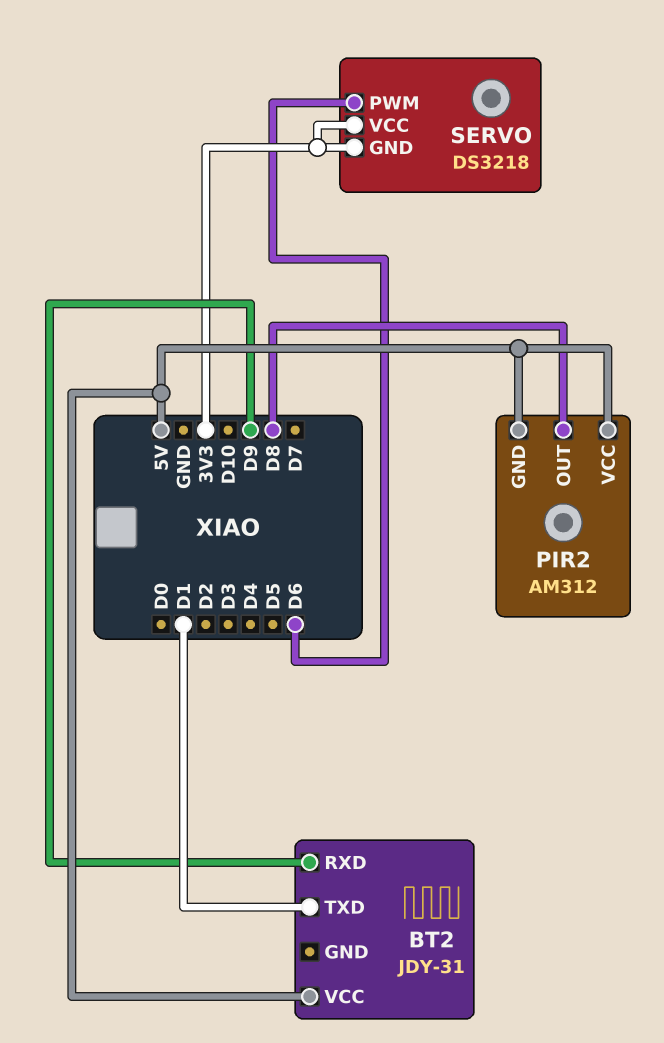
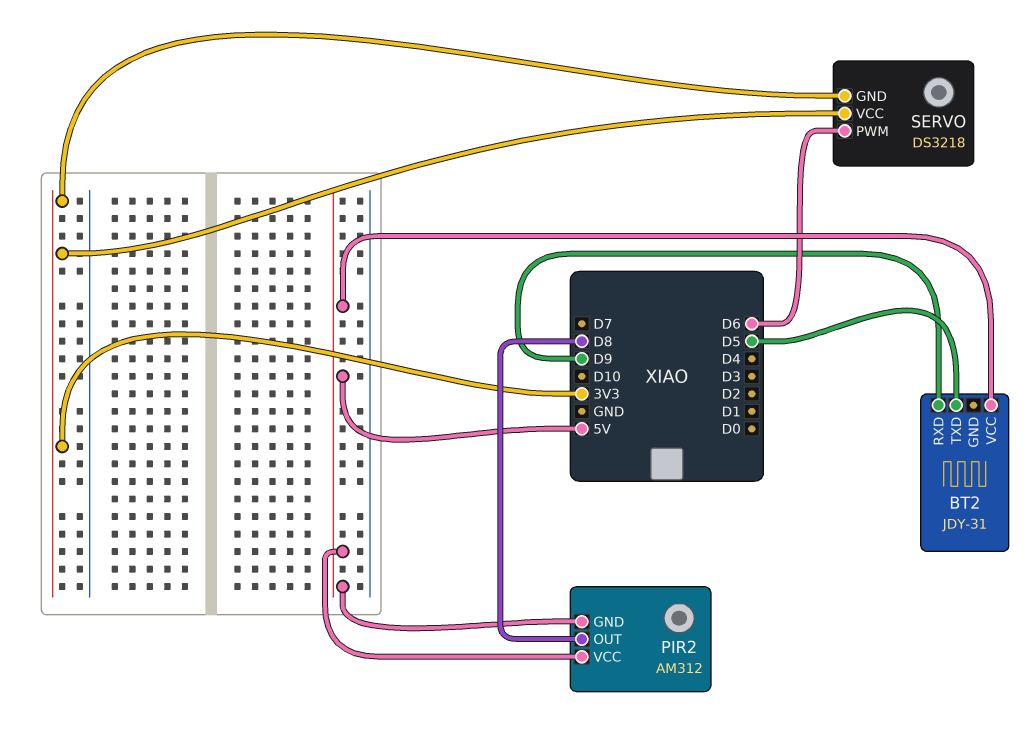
BT2 pin TXD: D1 -> D5

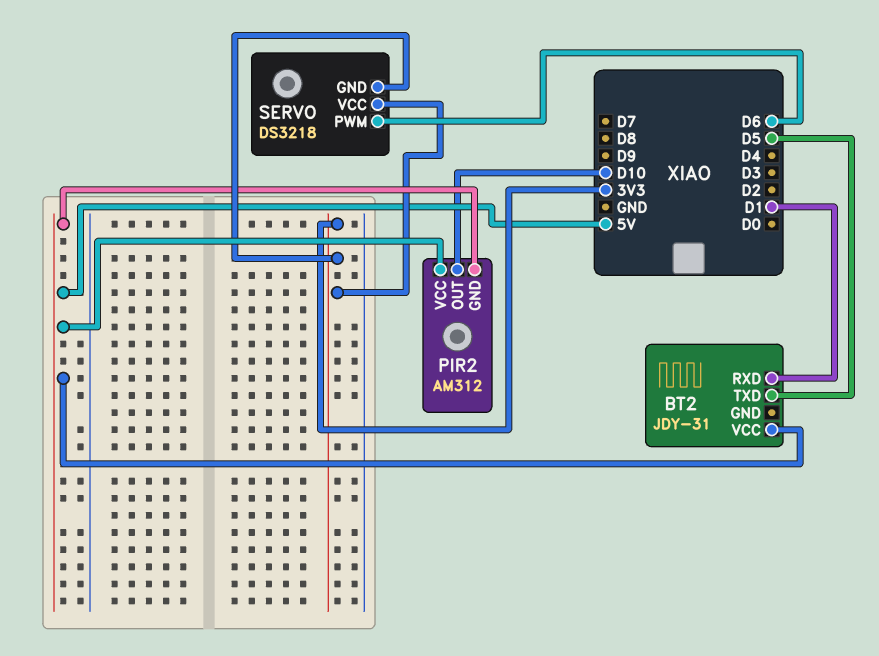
BT2 pin RXD: D9 -> D1
PIR2 pin OUT: D8 -> D10

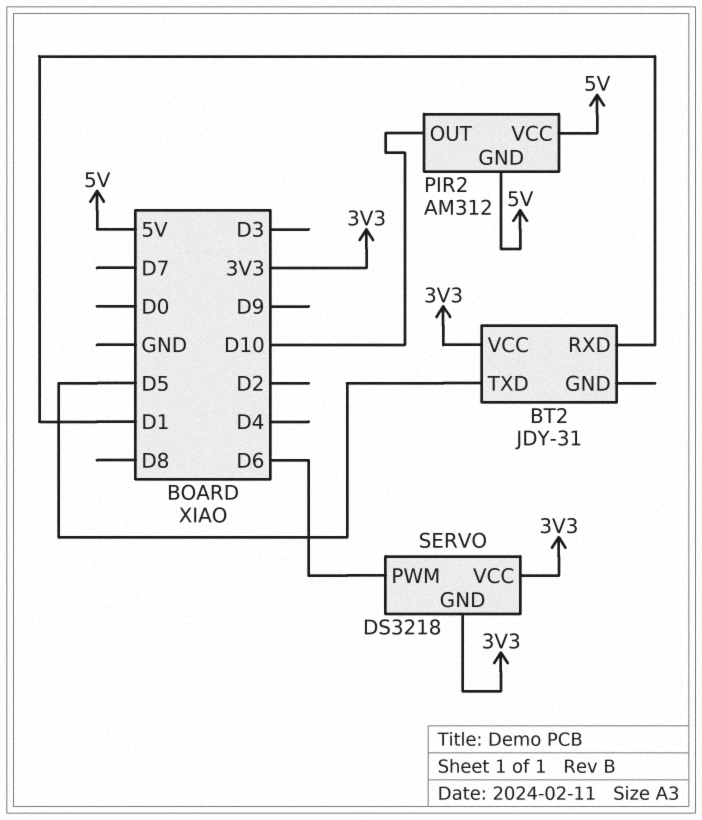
BT2 pin VCC: 5V -> 3V3

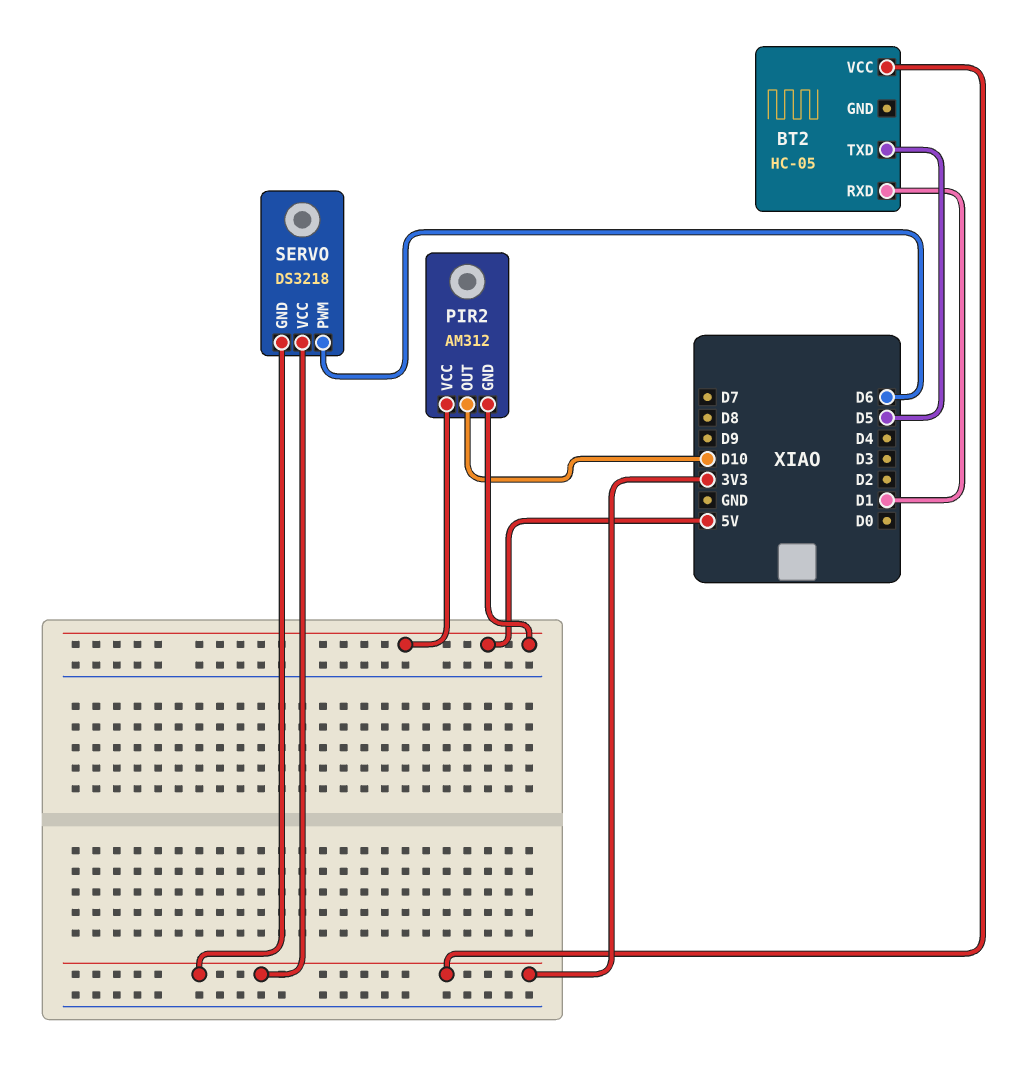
BT2: JDY-31 -> HC-05

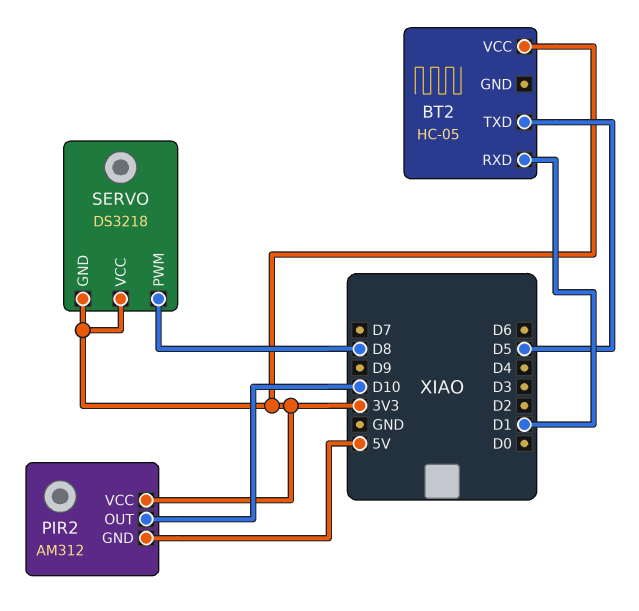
PIR2 pin VCC: 5V -> 3V3
SERVO pin PWM: D6 -> D8

